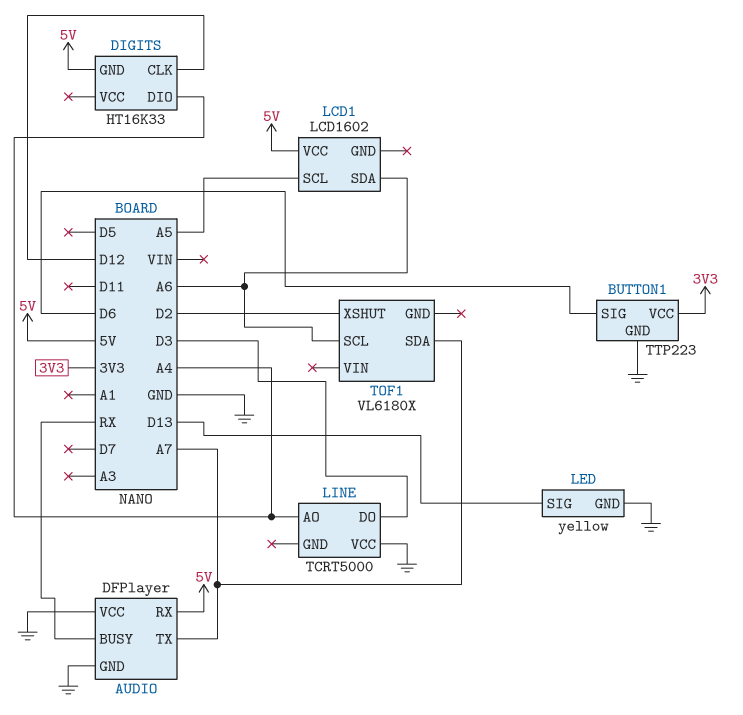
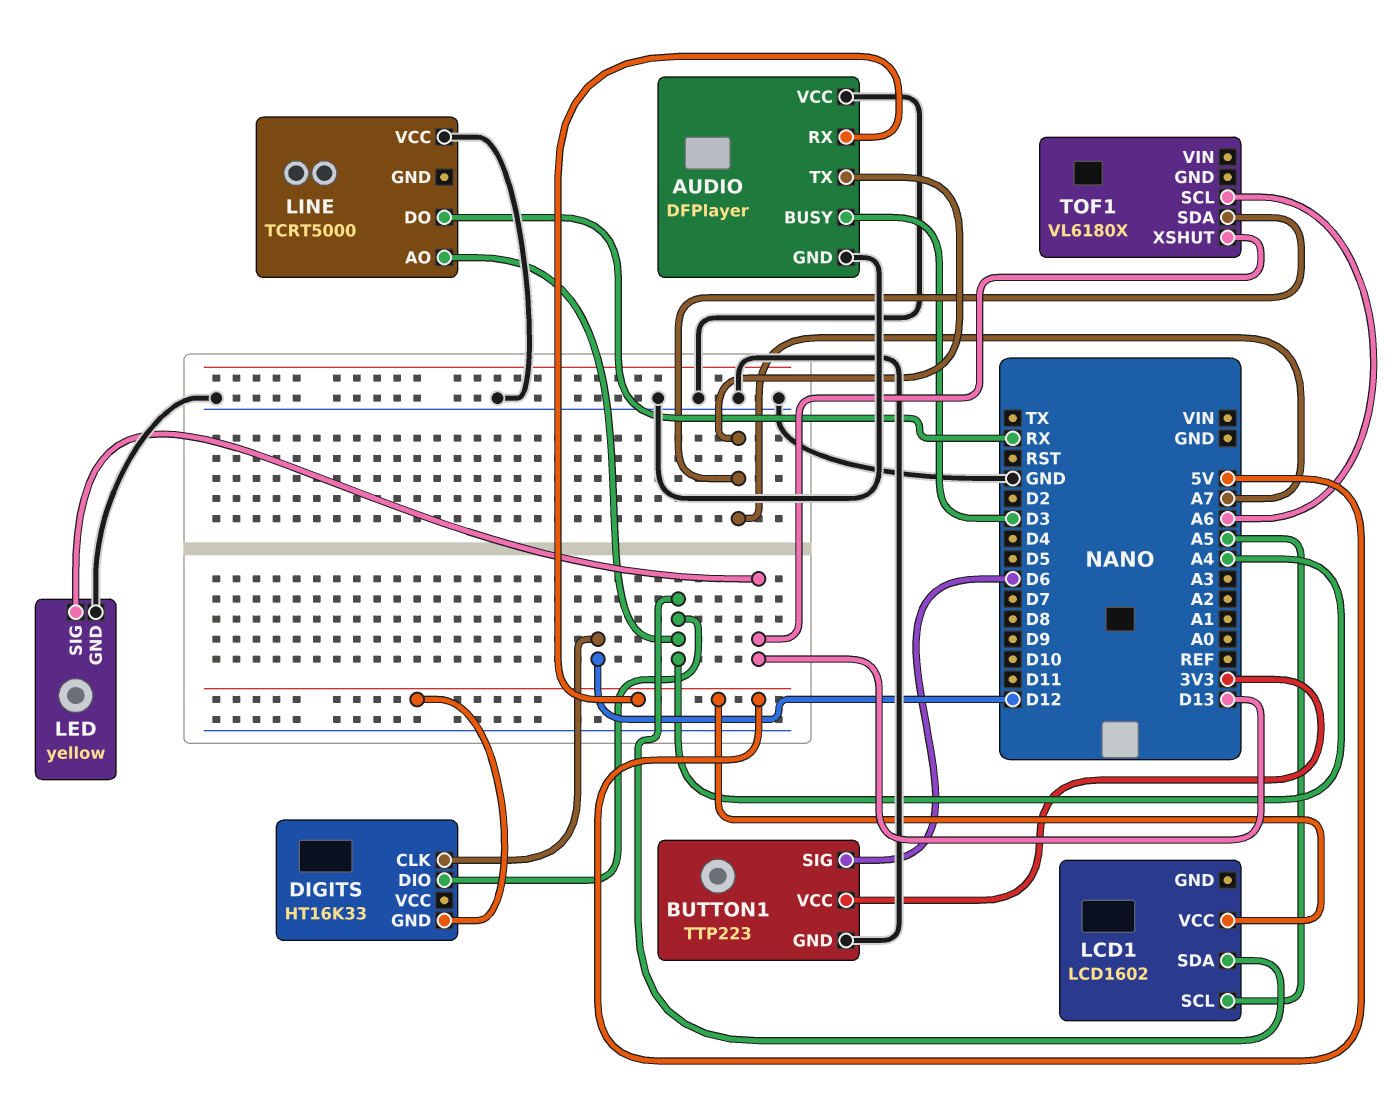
AUDIO pin BUSY: RX -> D3
LCD1 pin SDA: A6 -> A4
LINE pin DO: D3 -> RX
TOF1 pin XSHUT: D2 -> D13

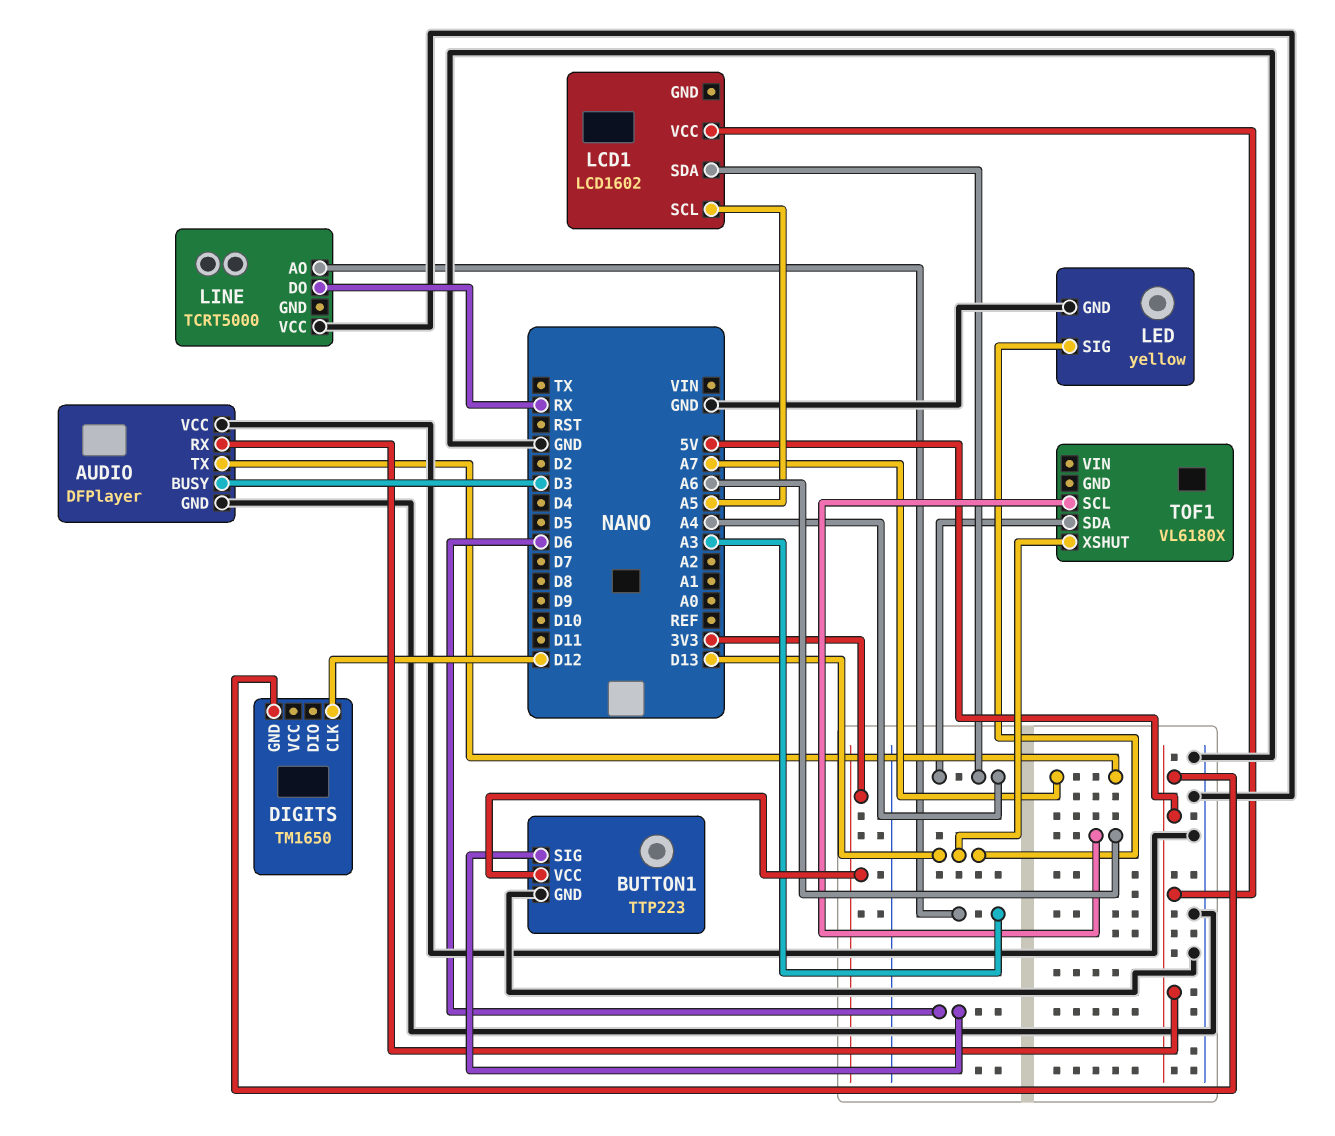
DIGITS: HT16K33 -> TM1650
DIGITS pin DIO: A4 -> none
LINE pin AO: A4 -> A3
TOF1 pin SDA: A7 -> A4

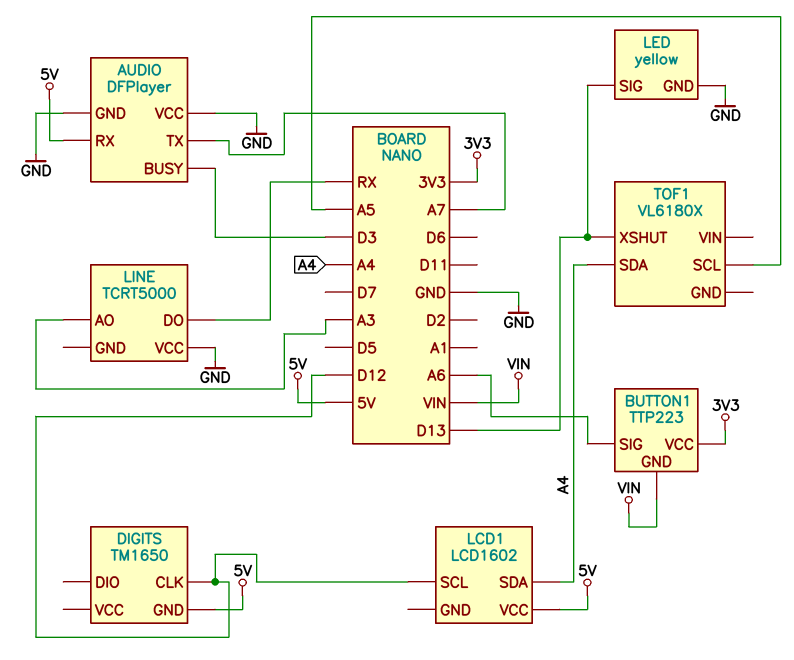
BUTTON1 pin GND: GND -> VIN
BUTTON1 pin SIG: D6 -> A6
LCD1 pin SCL: A5 -> D12
TOF1 pin SCL: A6 -> A5

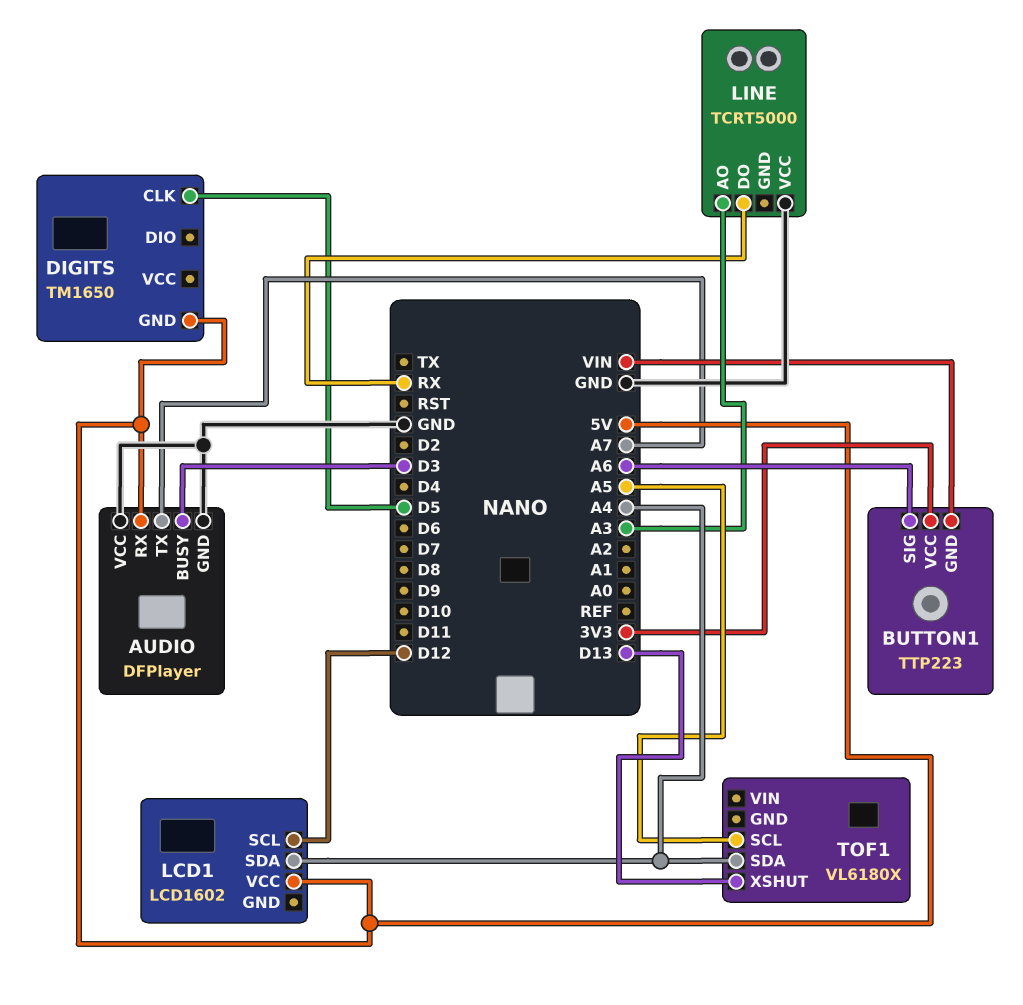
DIGITS pin CLK: D12 -> D5
LED: yellow -> none
LED pin GND: GND -> none
LED pin SIG: D13 -> none

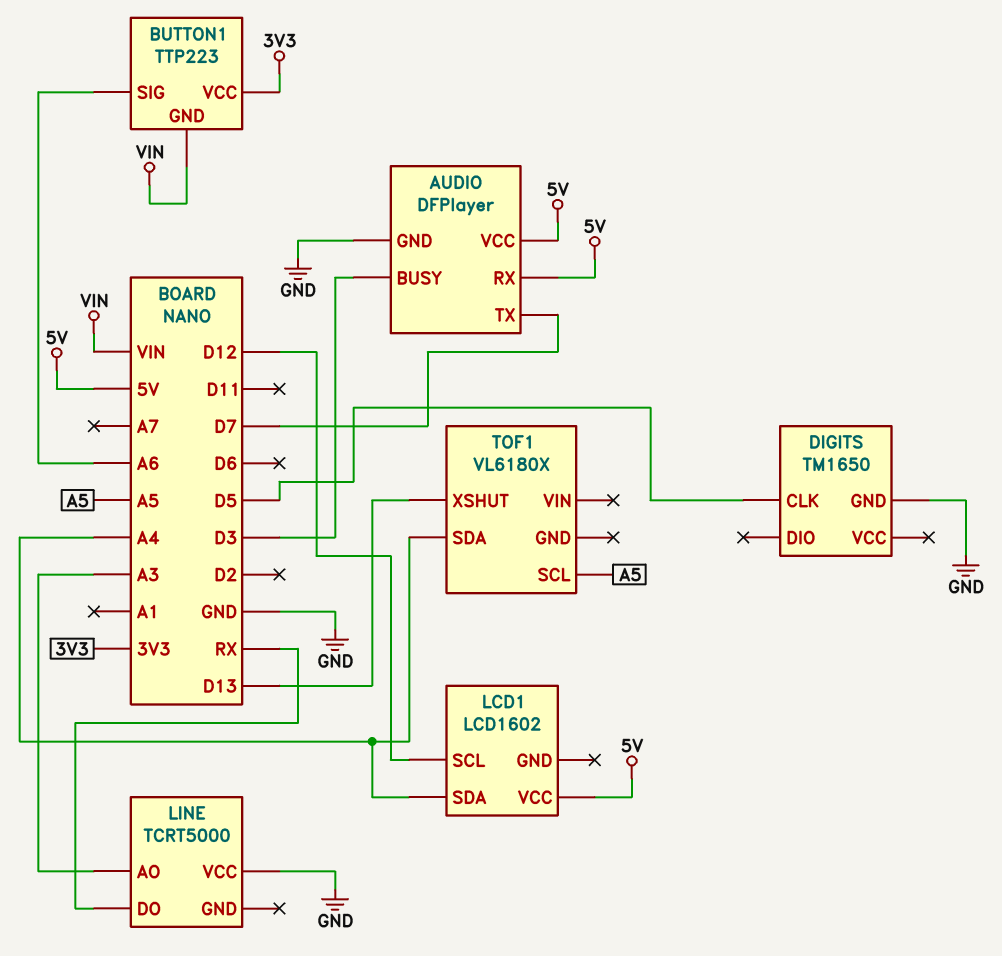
AUDIO pin TX: A7 -> D7
AUDIO pin VCC: GND -> 5V
DIGITS pin GND: 5V -> GND

